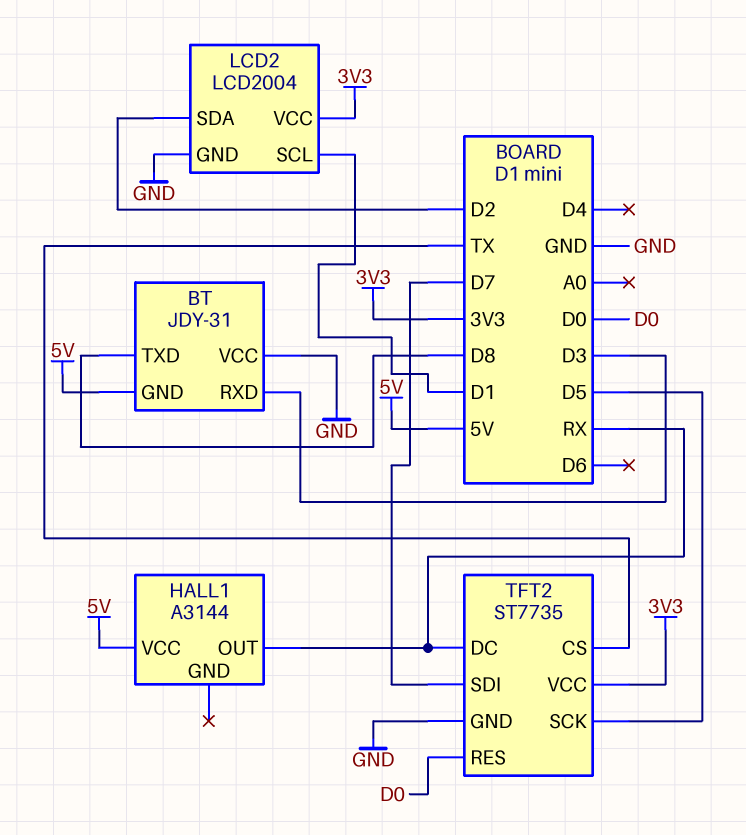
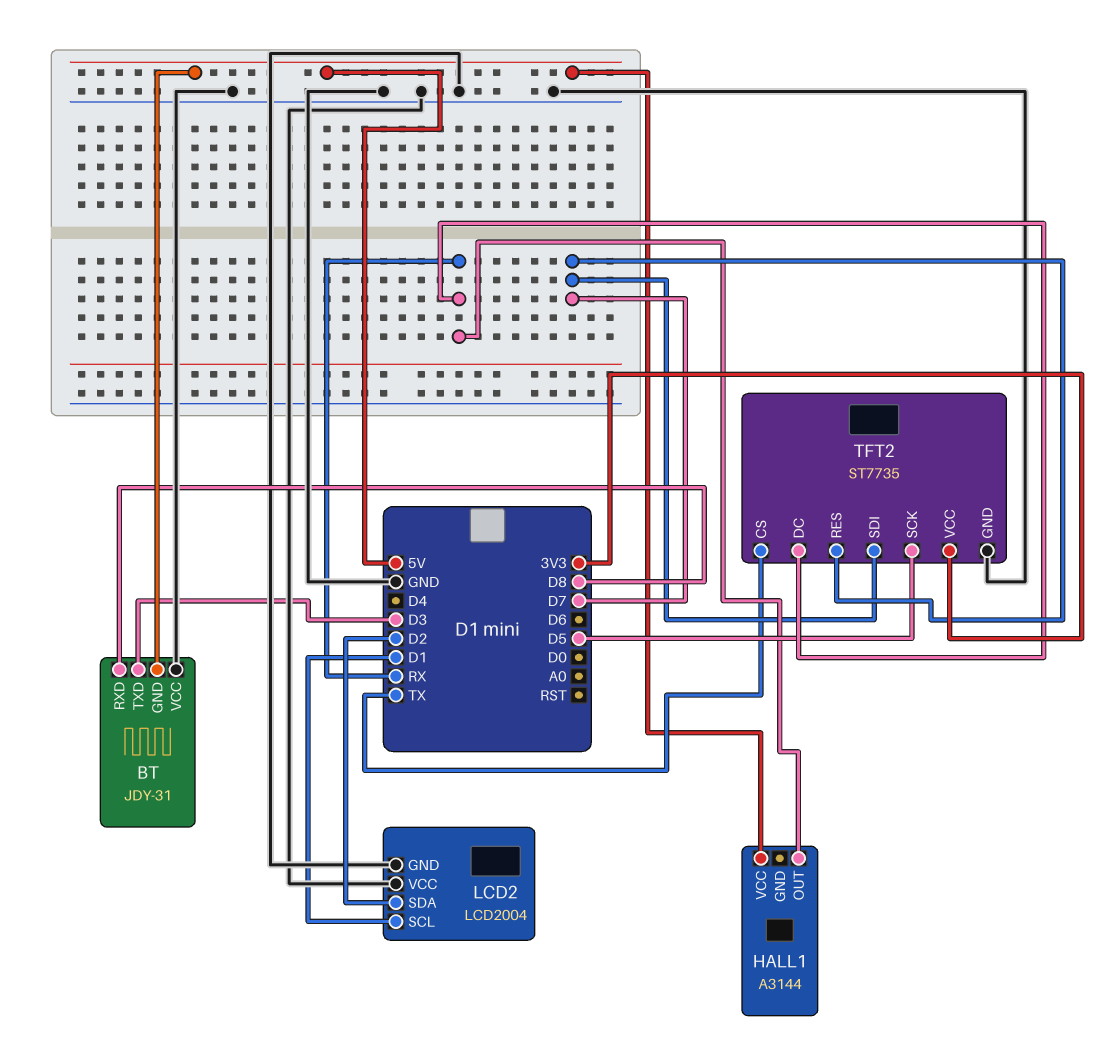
BT pin RXD: D3 -> D8
BT pin TXD: D8 -> D3
LCD2 pin VCC: 3V3 -> GND
TFT2 pin RES: D0 -> D7

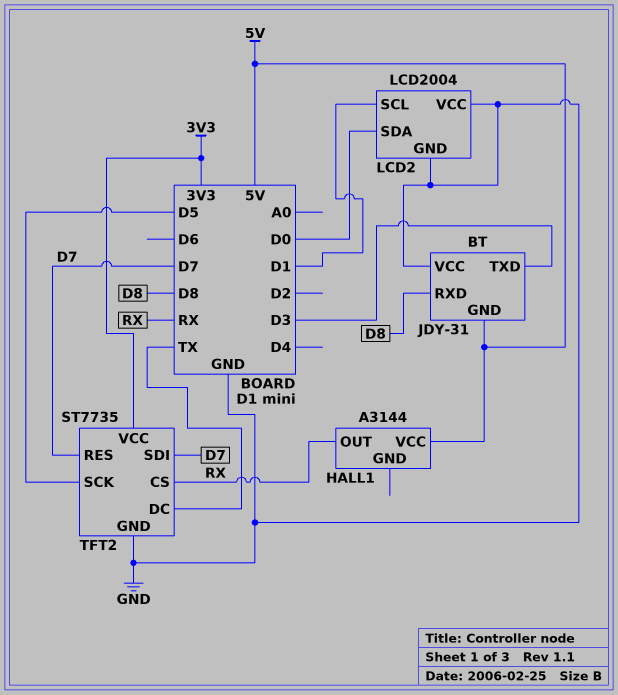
LCD2 pin SDA: D2 -> D0
TFT2 pin CS: TX -> RX
TFT2 pin DC: RX -> TX

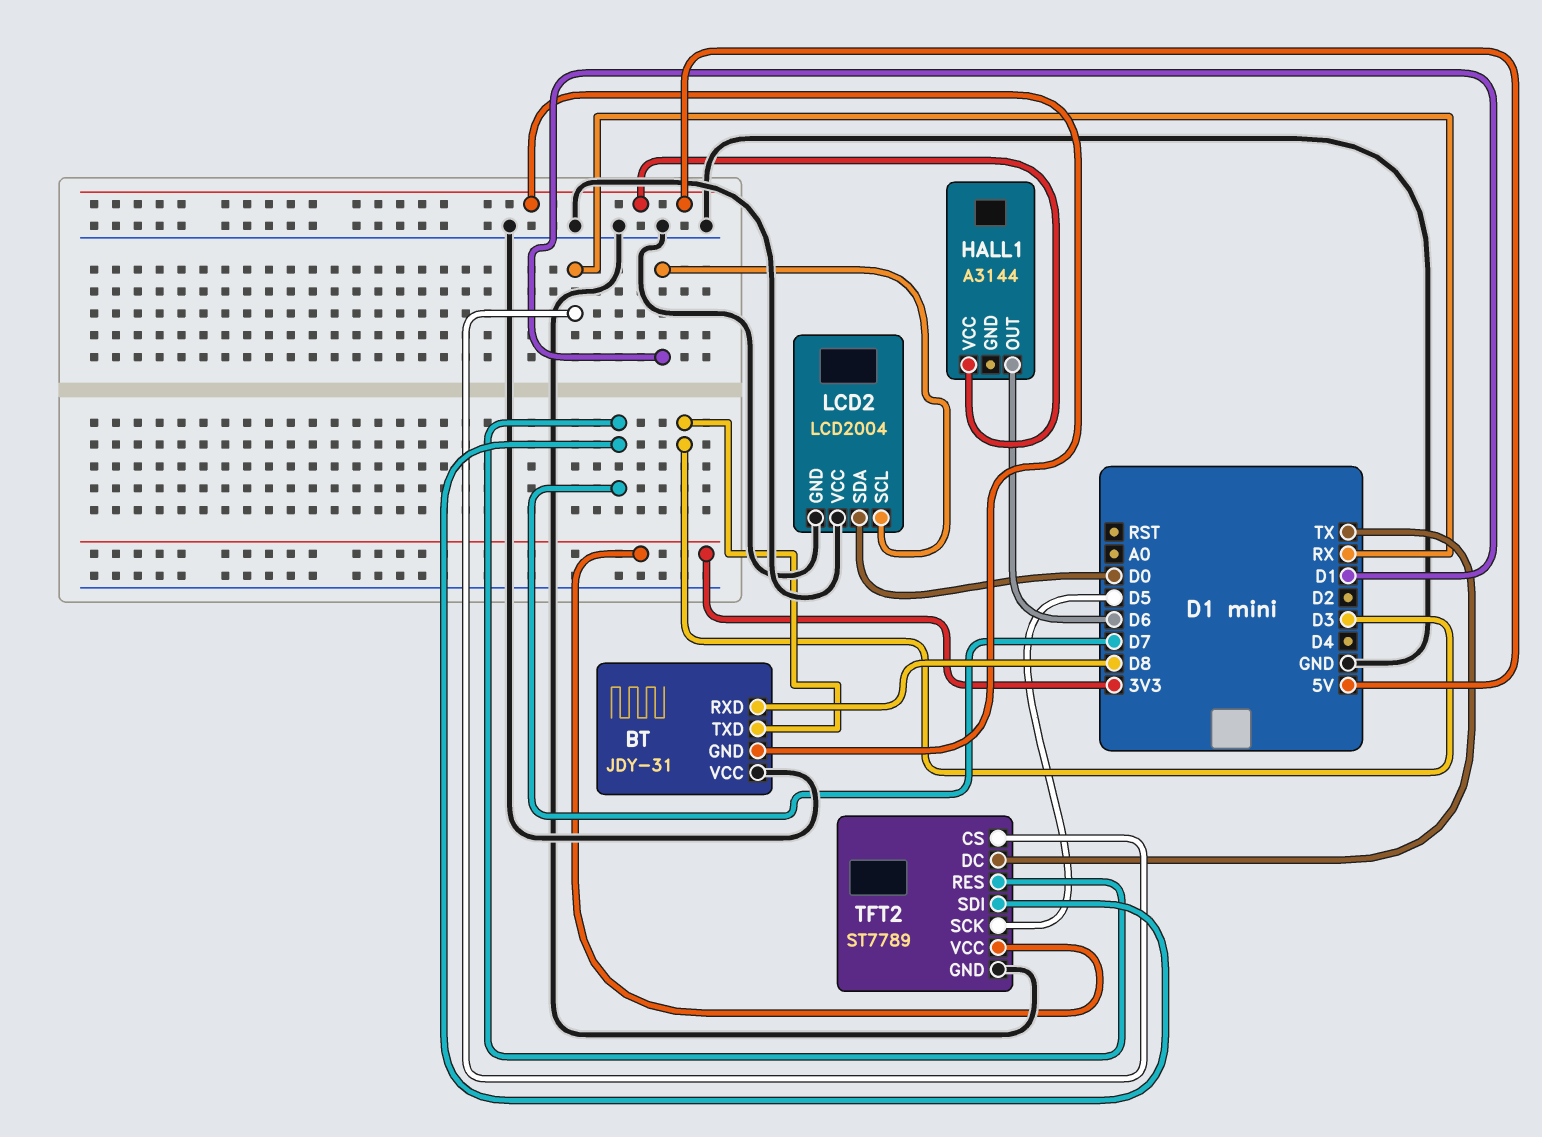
HALL1 pin OUT: RX -> D6
TFT2: ST7735 -> ST7789

